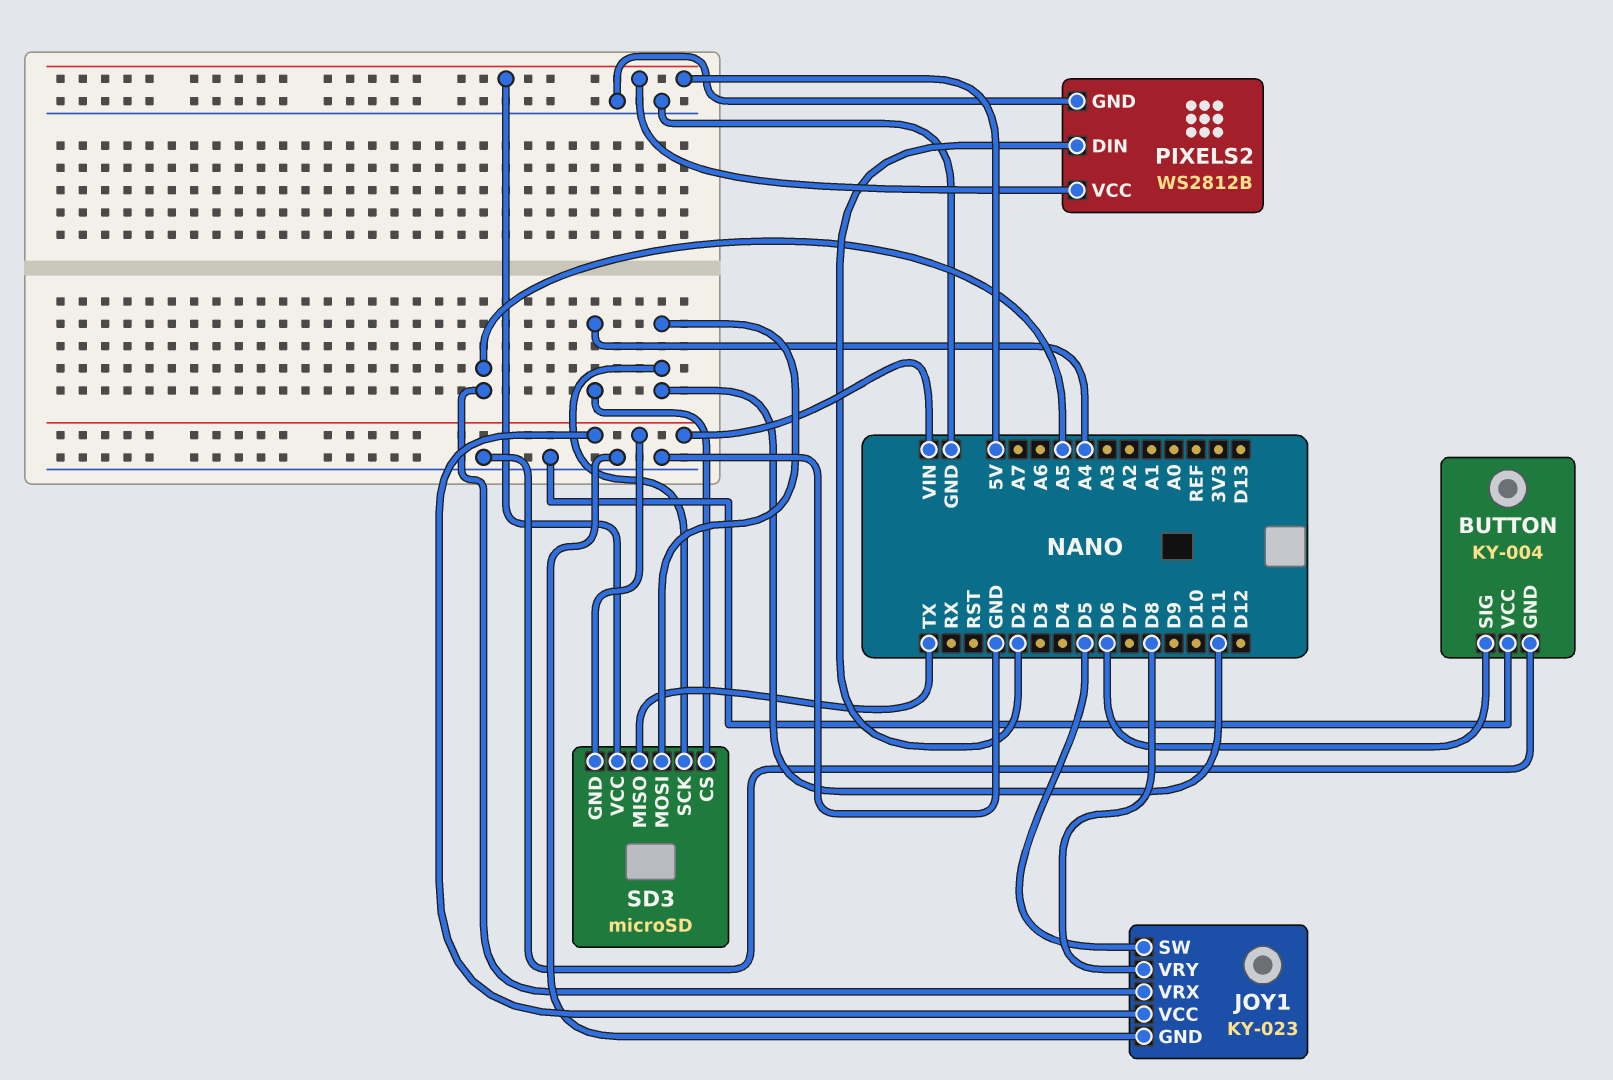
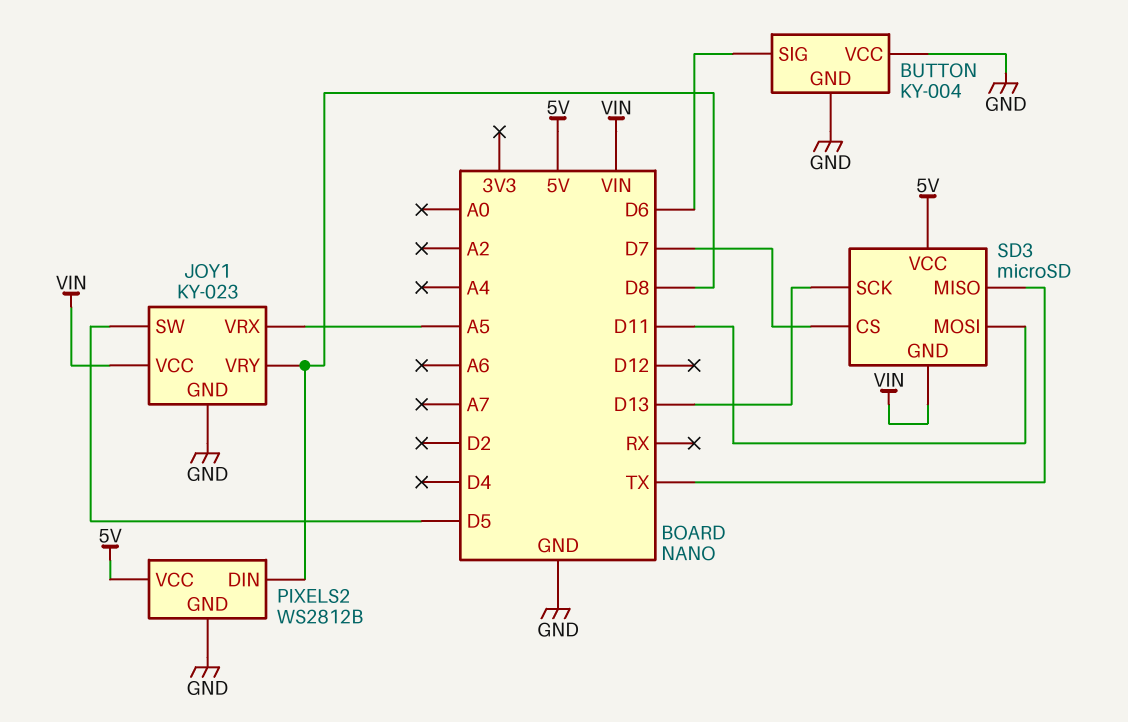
PIXELS2 pin DIN: D2 -> D8
SD3 pin CS: A4 -> D7
SD3 pin SCK: D11 -> D13

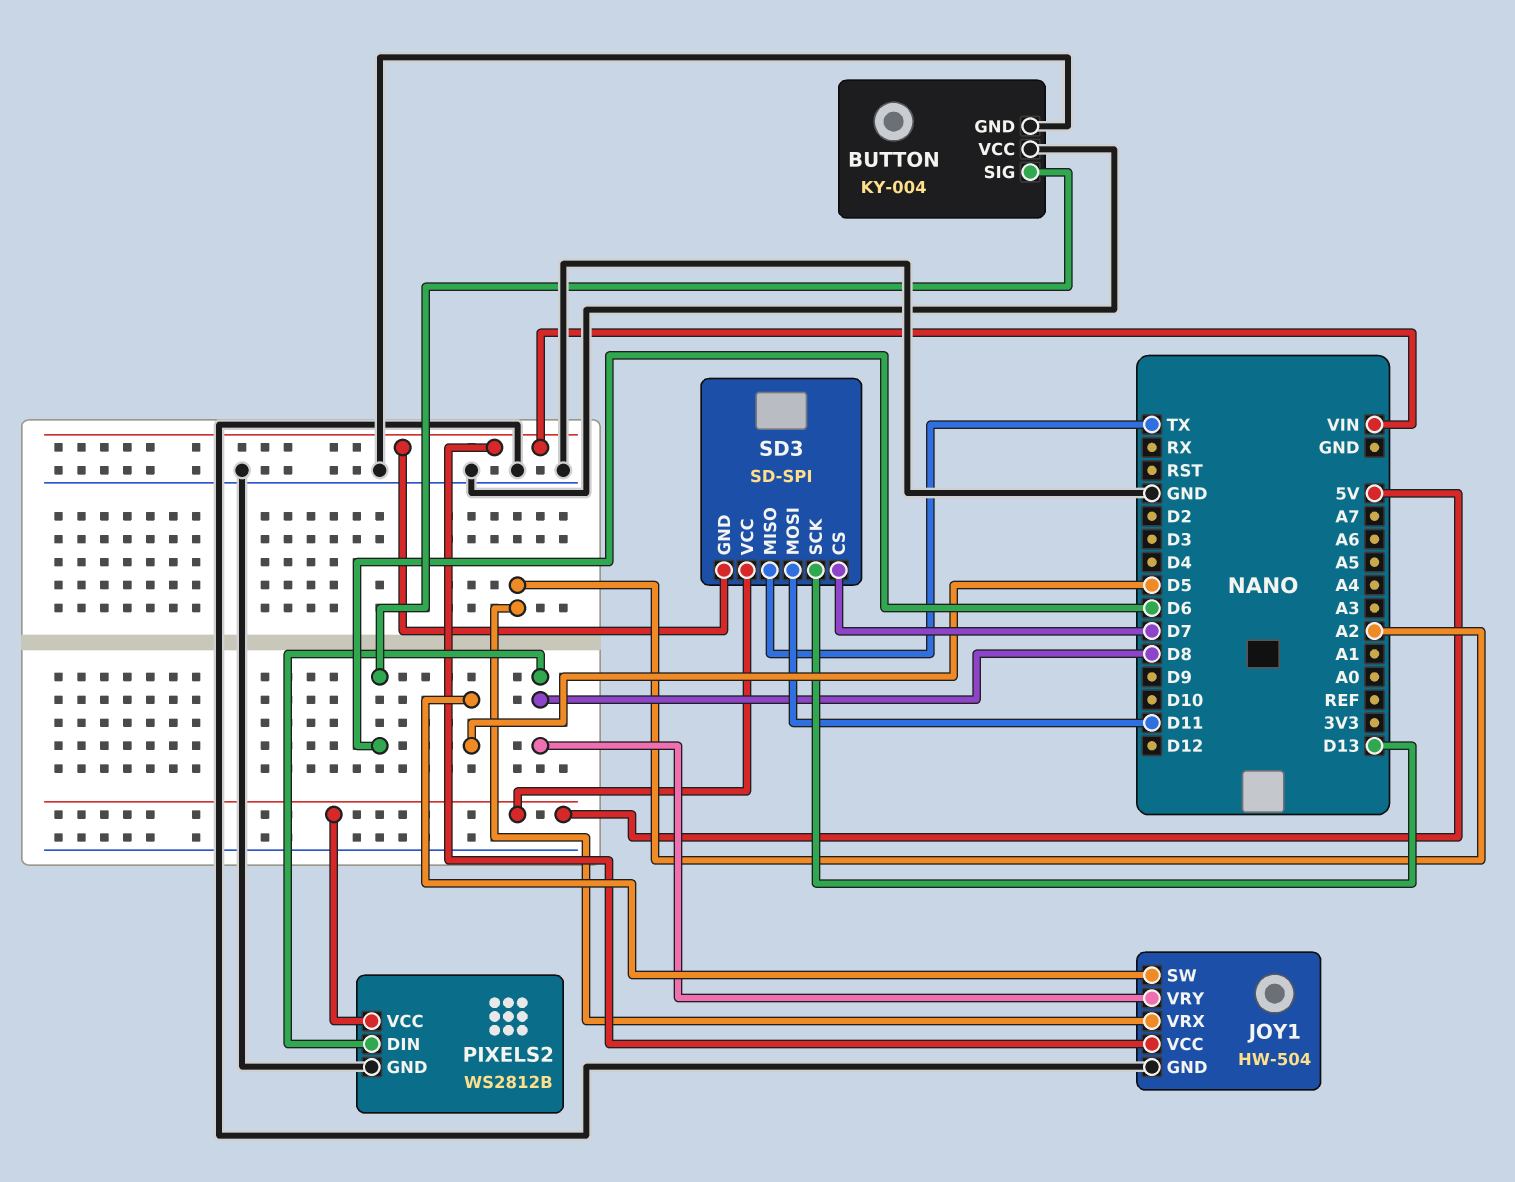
JOY1: KY-023 -> HW-504
JOY1 pin VRX: A5 -> A2
SD3: microSD -> SD-SPI

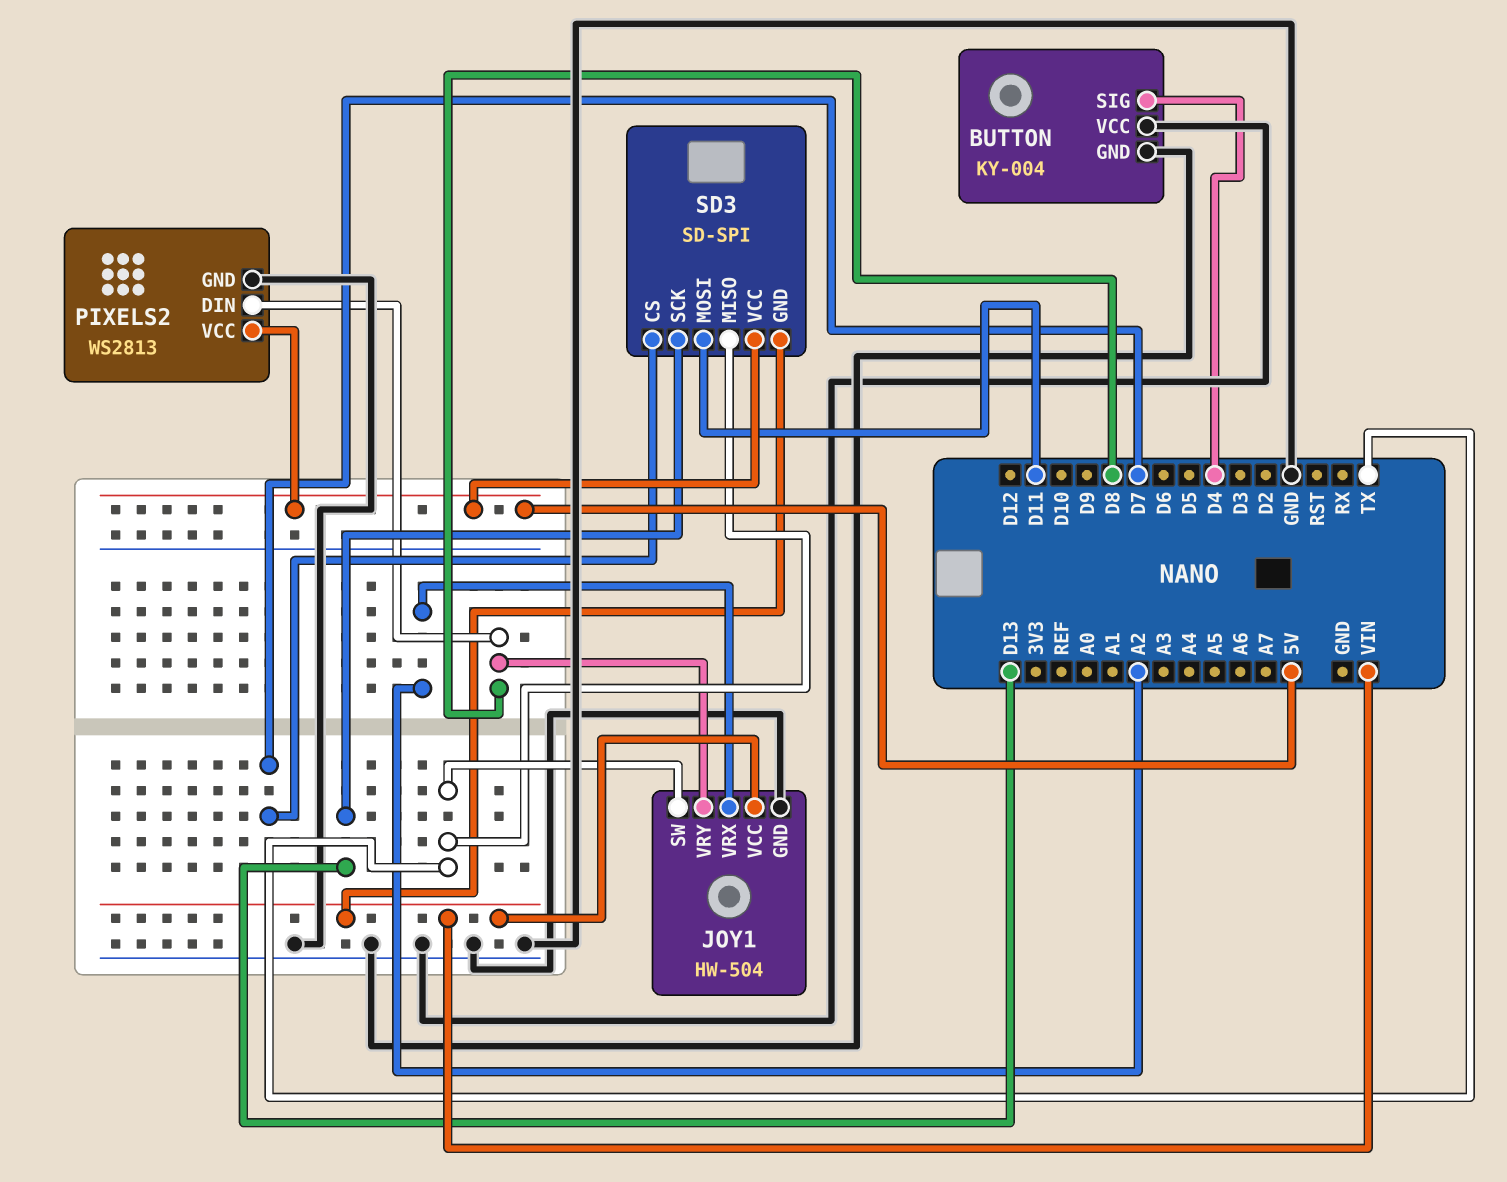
BUTTON pin SIG: D6 -> D4
JOY1 pin SW: D5 -> TX
PIXELS2: WS2812B -> WS2813

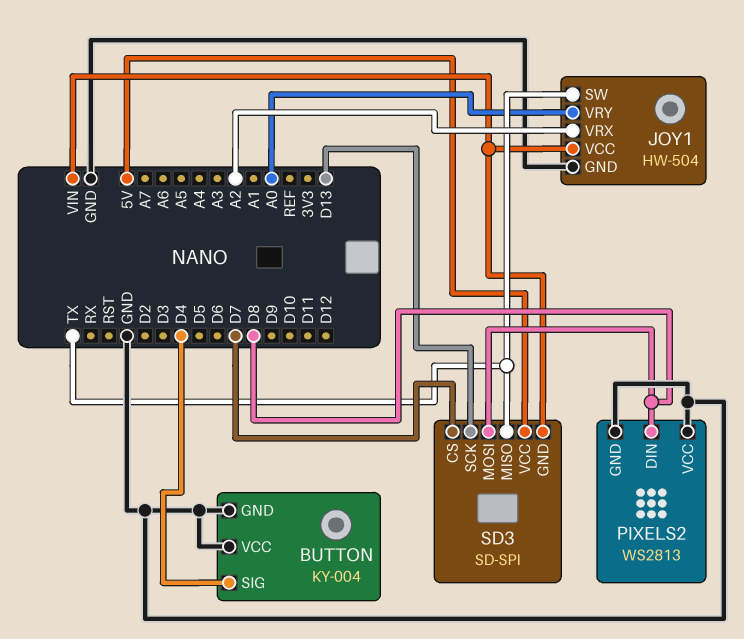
JOY1 pin VRY: D8 -> A0
PIXELS2 pin VCC: 5V -> GND
SD3 pin MOSI: D11 -> D8

